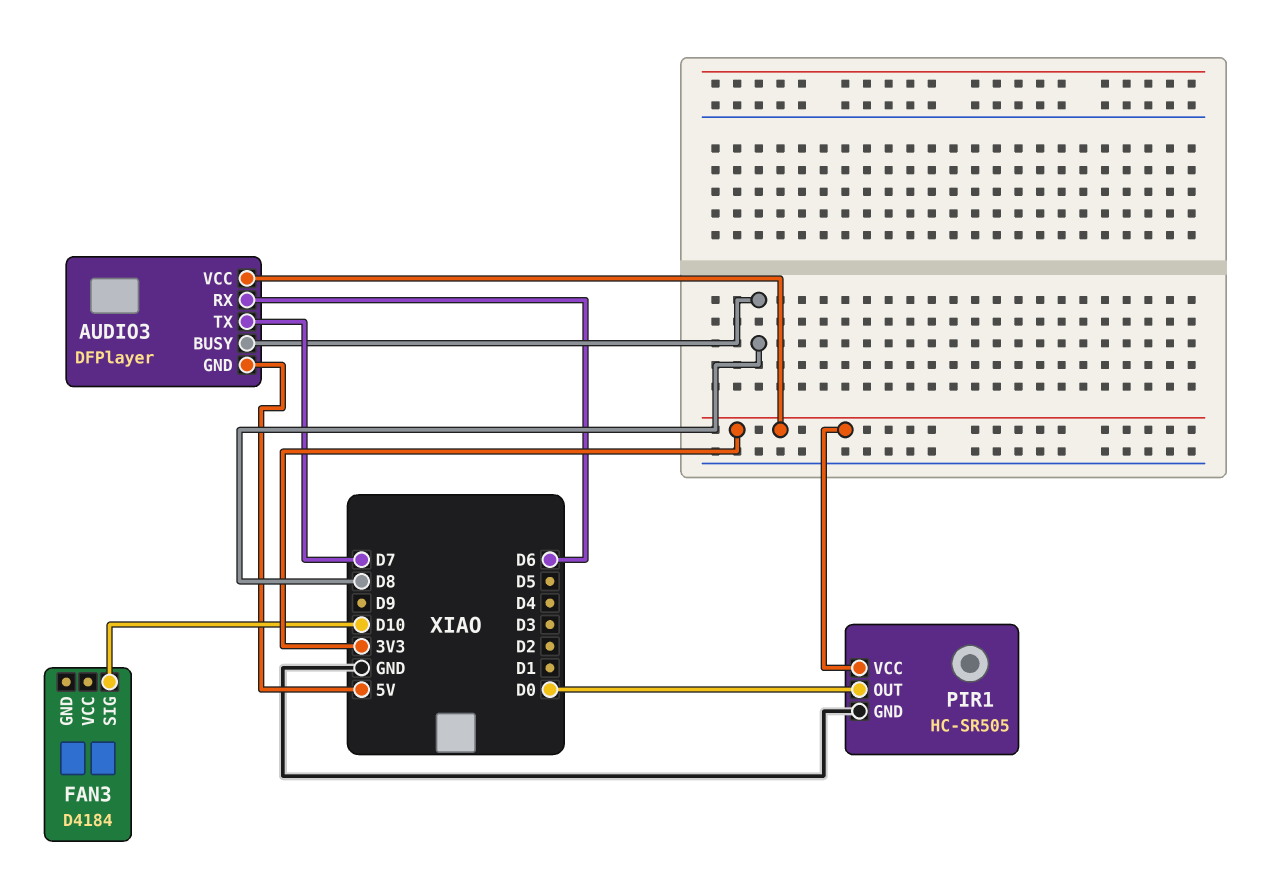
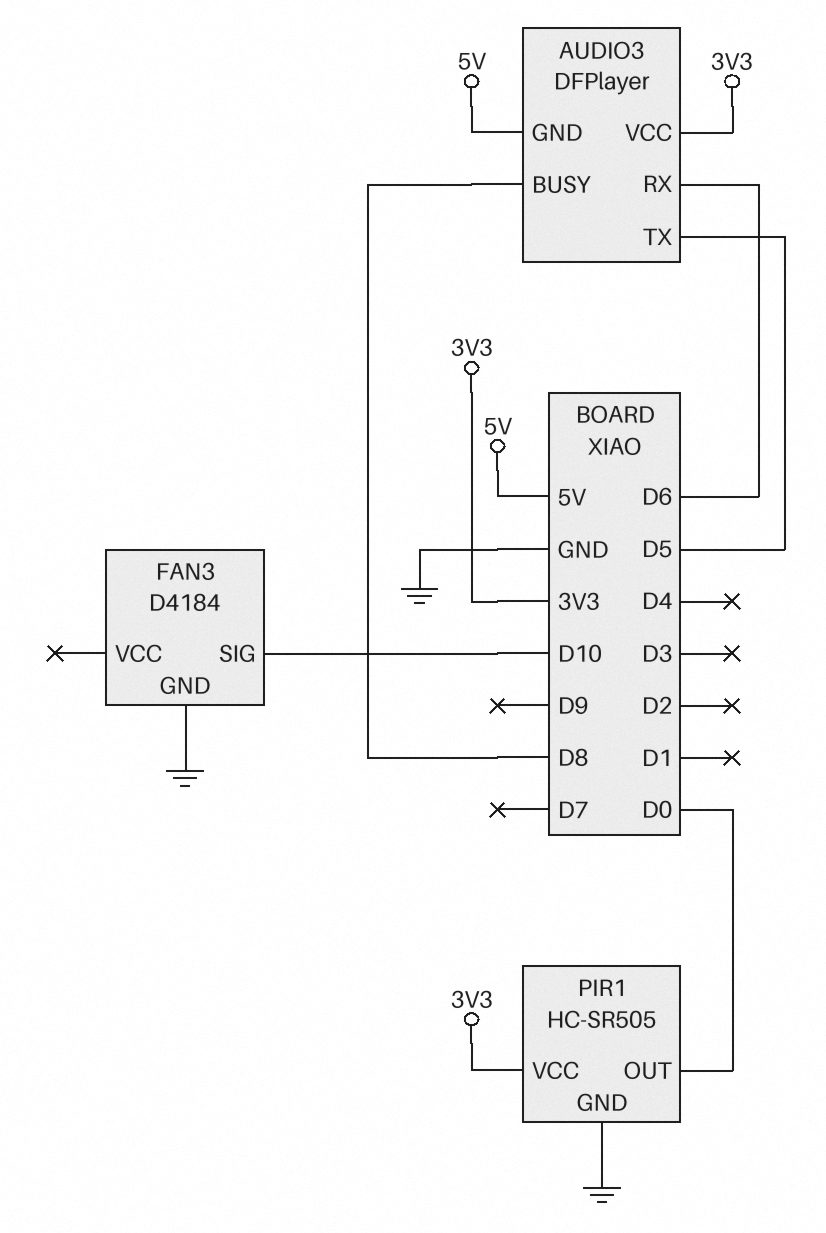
AUDIO3 pin TX: D7 -> D5
FAN3 pin GND: none -> GND

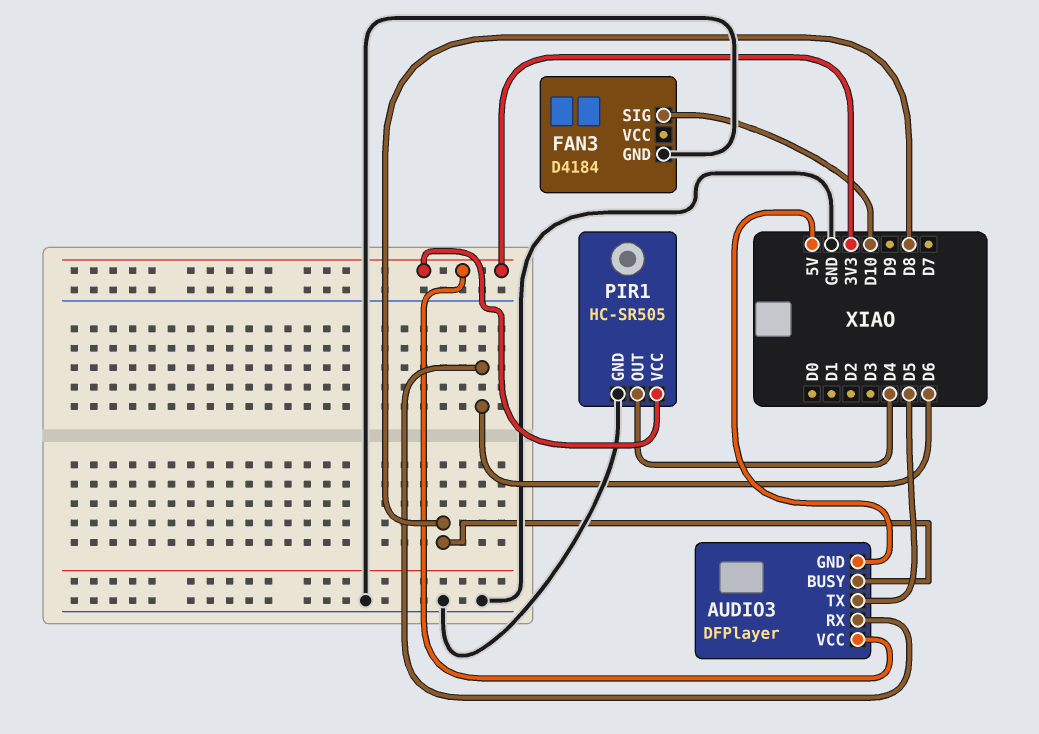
PIR1 pin OUT: D0 -> D4

